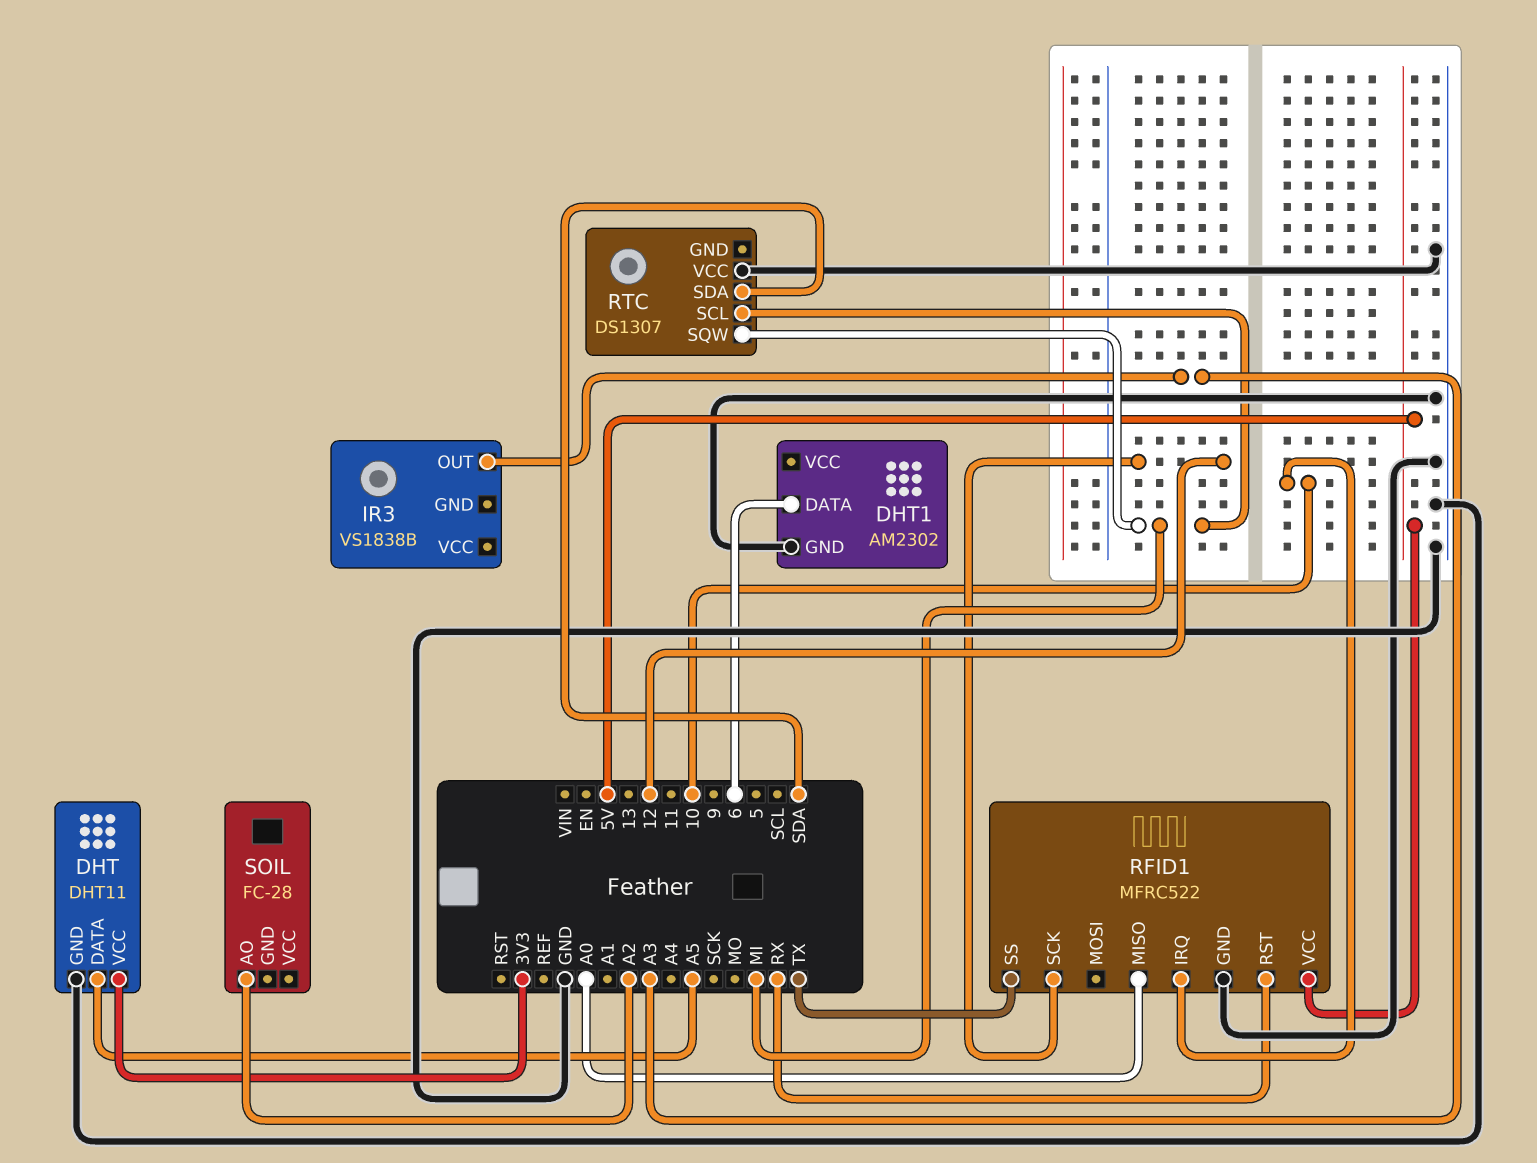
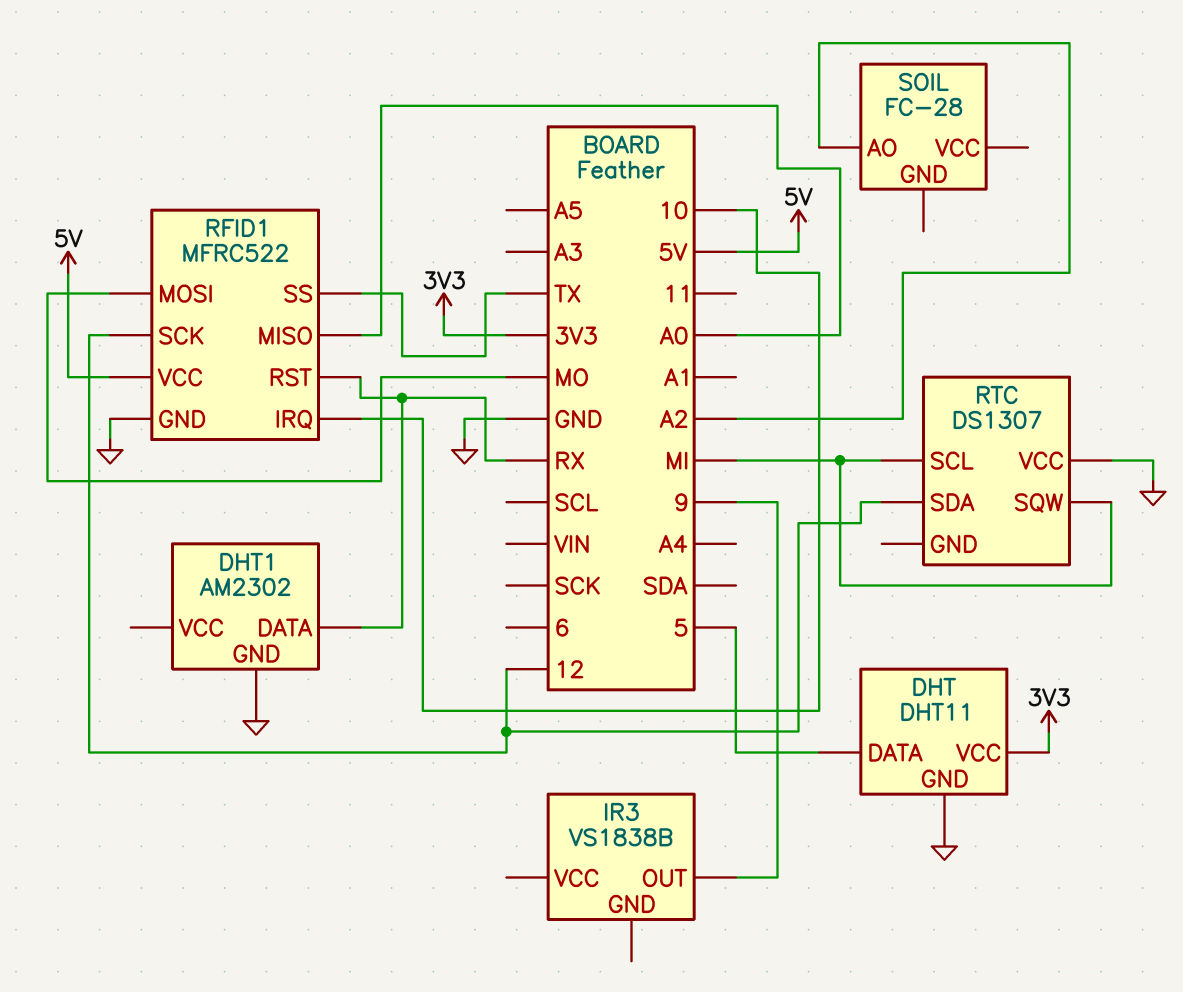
DHT pin DATA: A5 -> 5
DHT1 pin DATA: 6 -> RX
IR3 pin OUT: A3 -> 9
RFID1 pin MOSI: none -> MO
RTC pin SDA: SDA -> 12

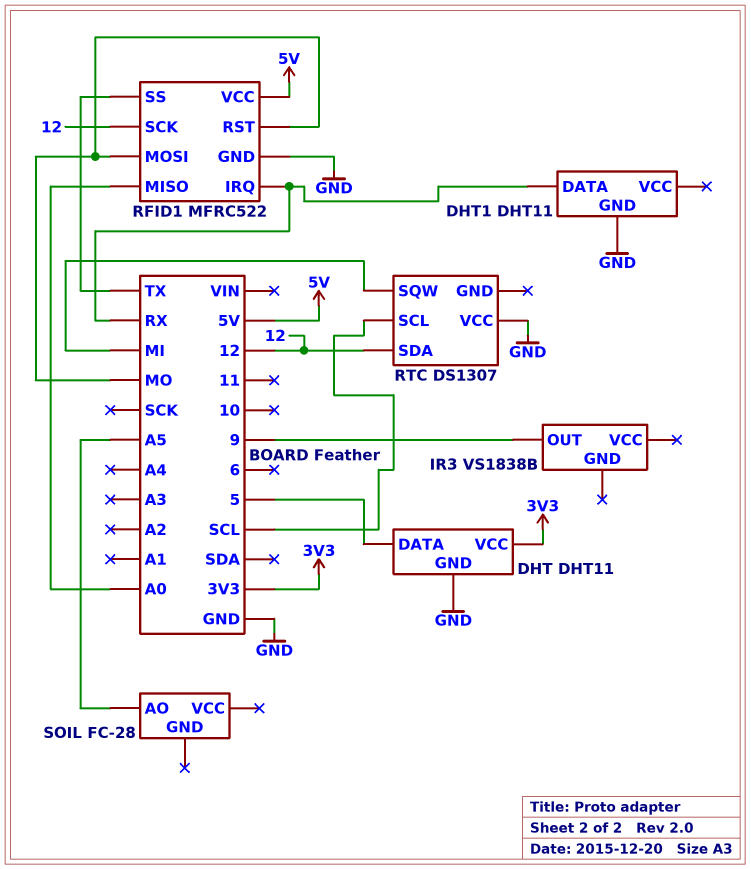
DHT1: AM2302 -> DHT11
RFID1 pin IRQ: 10 -> RX
RFID1 pin RST: RX -> MO
RTC pin SCL: MI -> SCL
SOIL pin AO: A2 -> A5

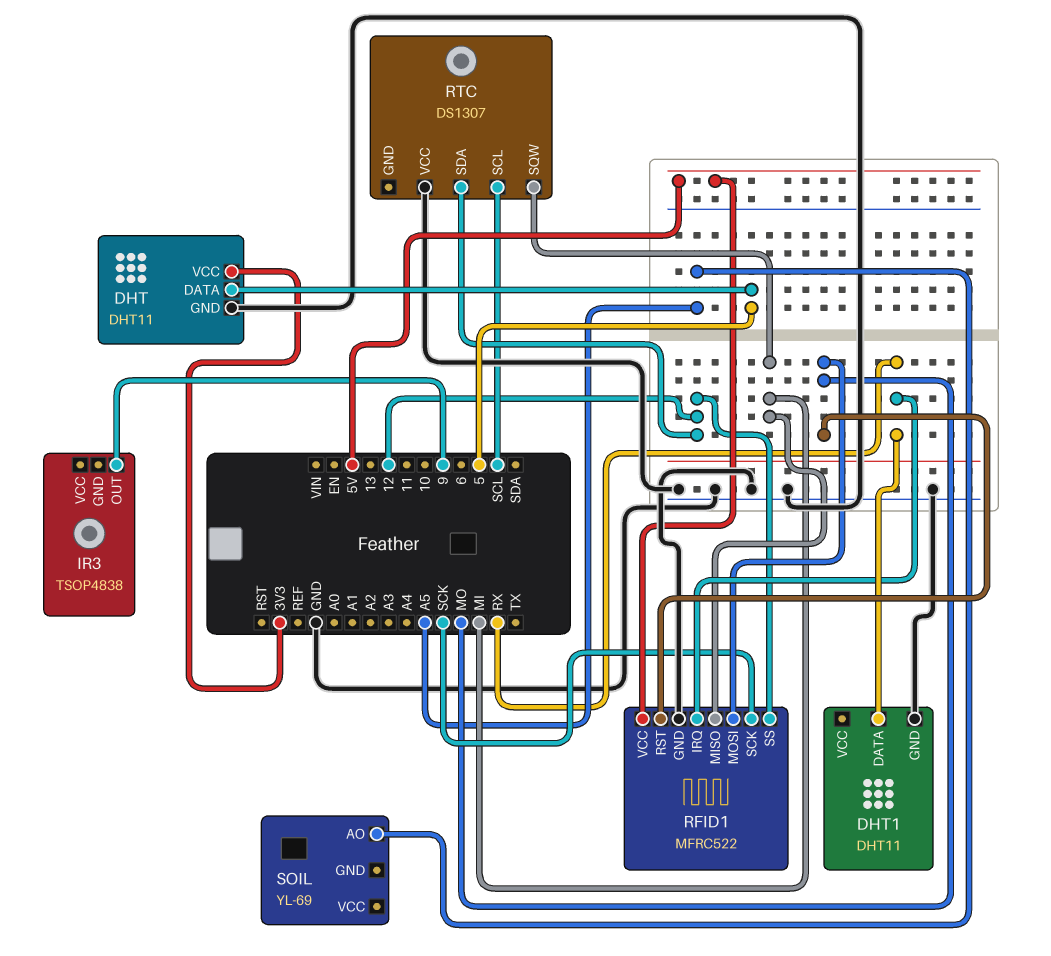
IR3: VS1838B -> TSOP4838
RFID1 pin MISO: A0 -> MI
RFID1 pin SCK: 12 -> SCK
RFID1 pin SS: TX -> 12
SOIL: FC-28 -> YL-69

